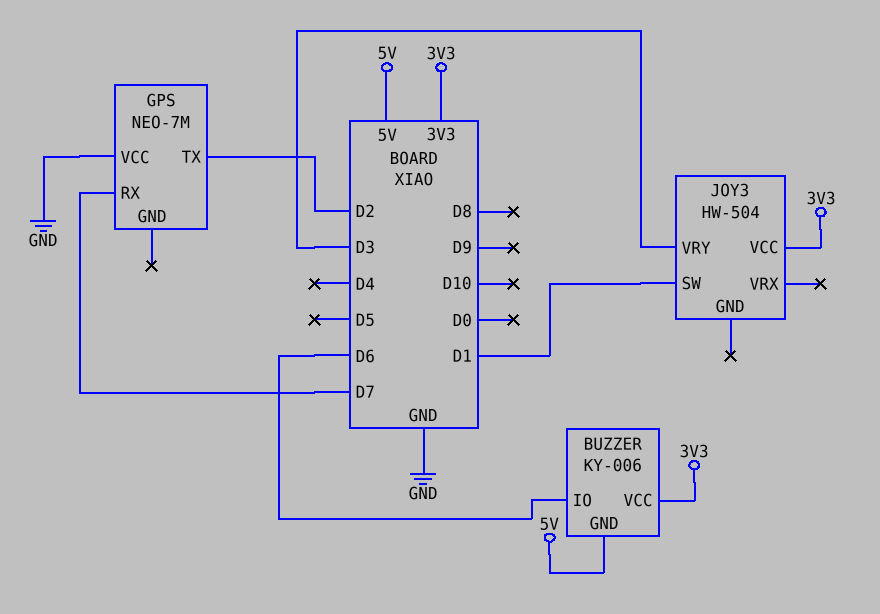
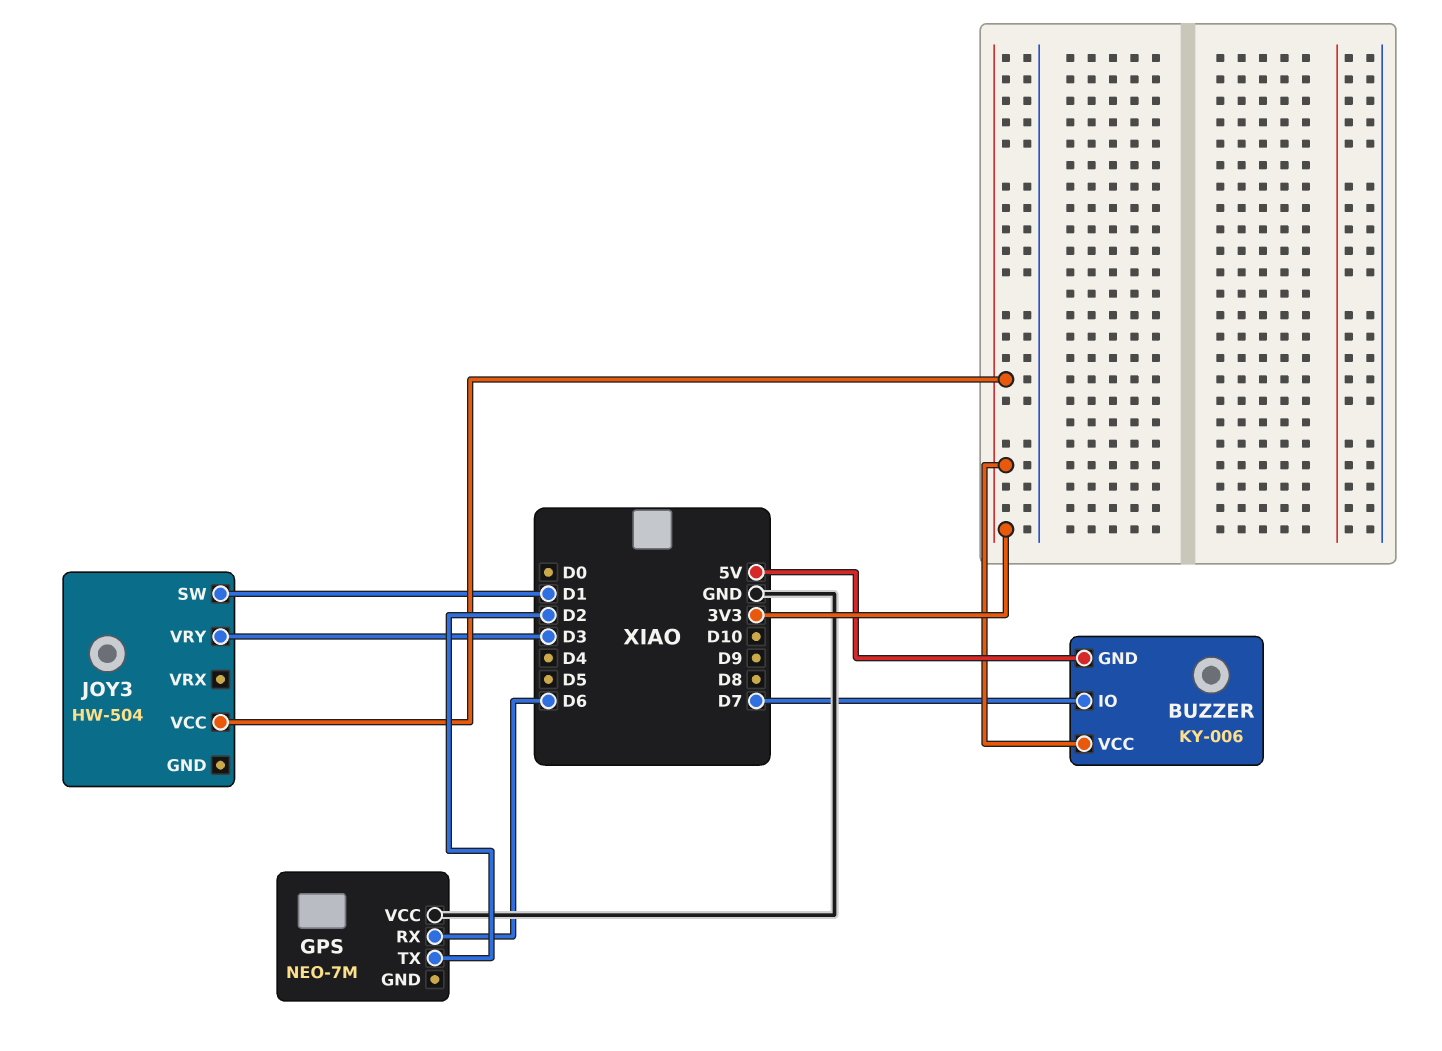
BUZZER pin IO: D6 -> D7
GPS pin RX: D7 -> D6

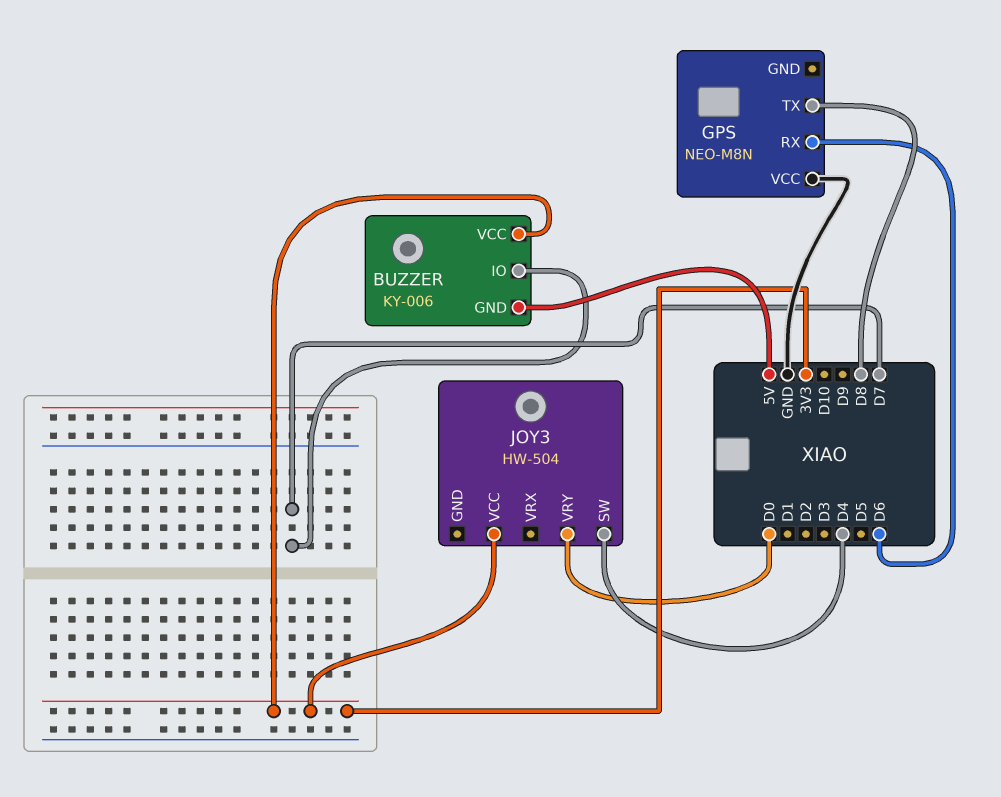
GPS: NEO-7M -> NEO-M8N
GPS pin TX: D2 -> D8
JOY3 pin SW: D1 -> D4
JOY3 pin VRY: D3 -> D0

